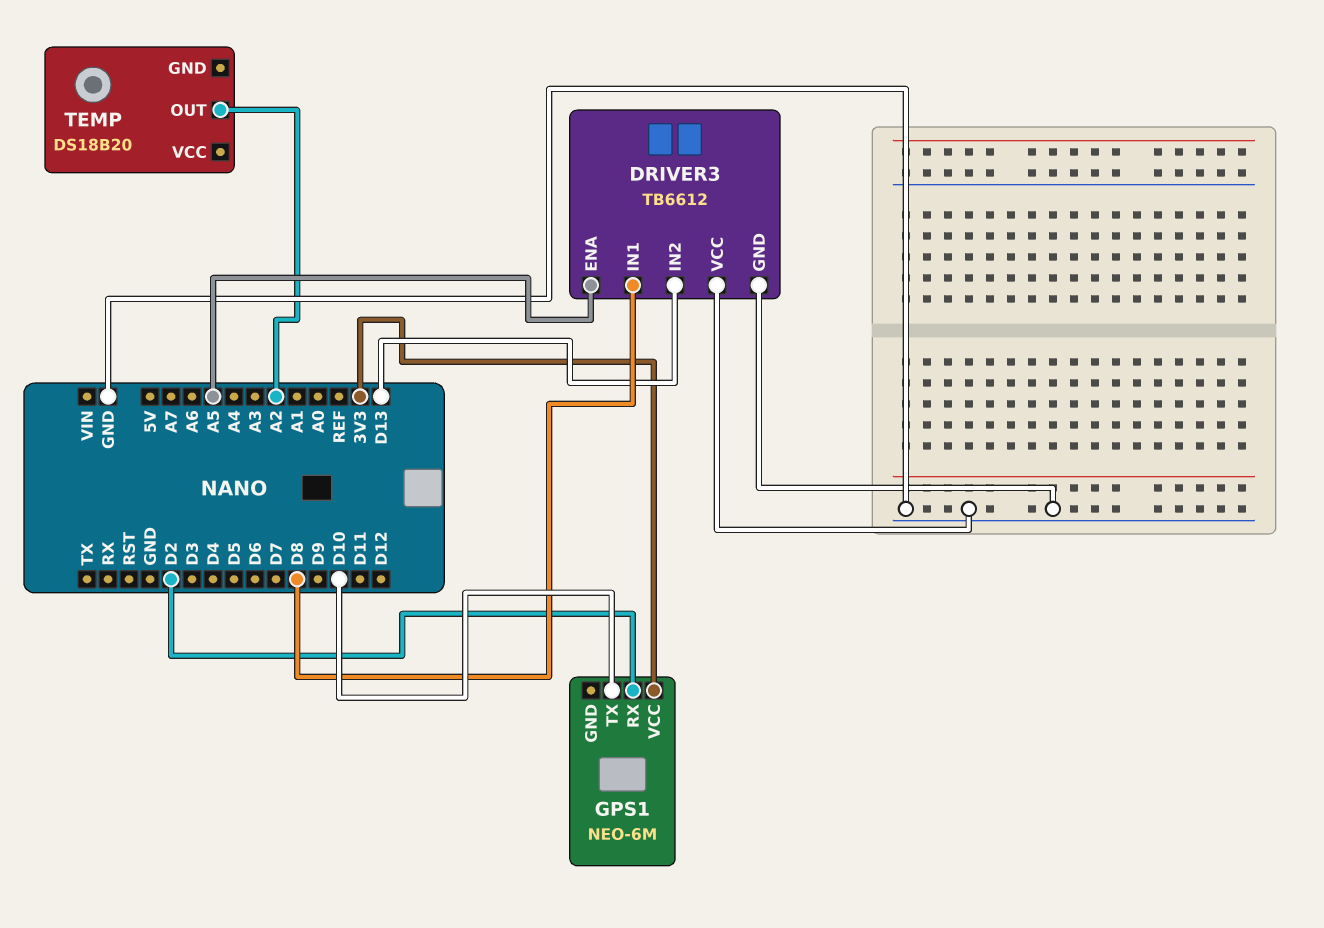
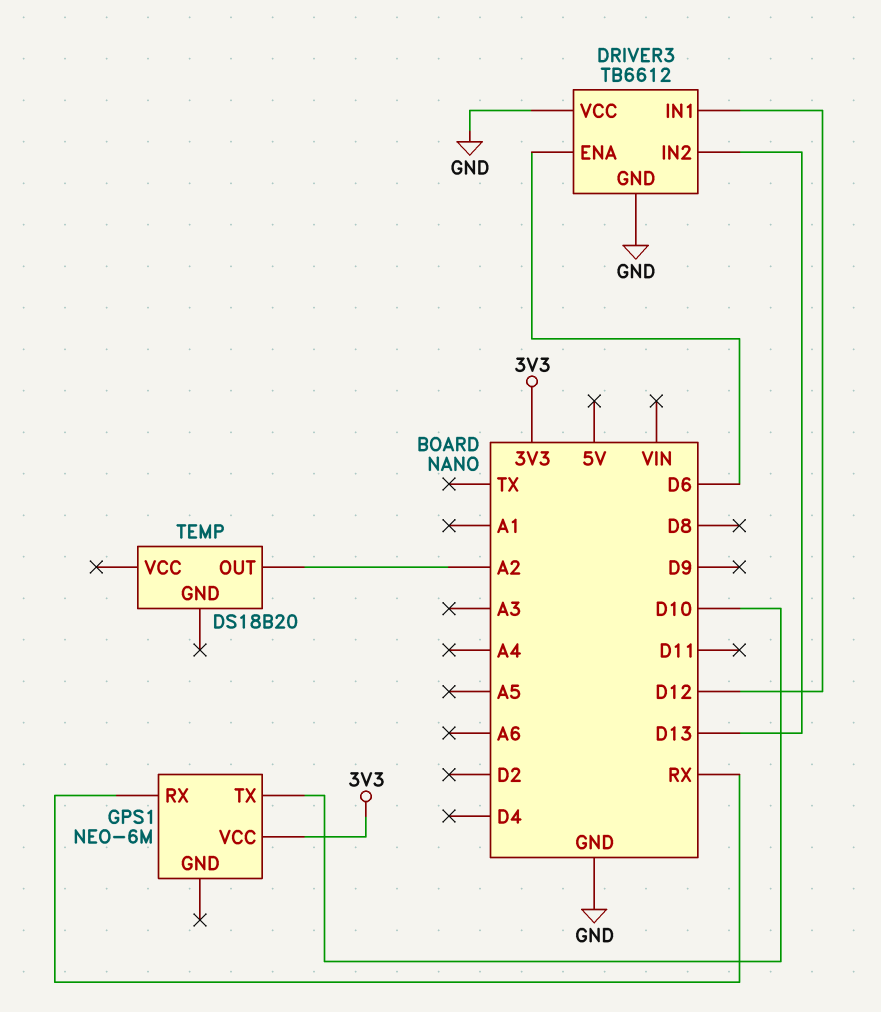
DRIVER3 pin ENA: A5 -> D6
DRIVER3 pin IN1: D8 -> D12
GPS1 pin RX: D2 -> RX

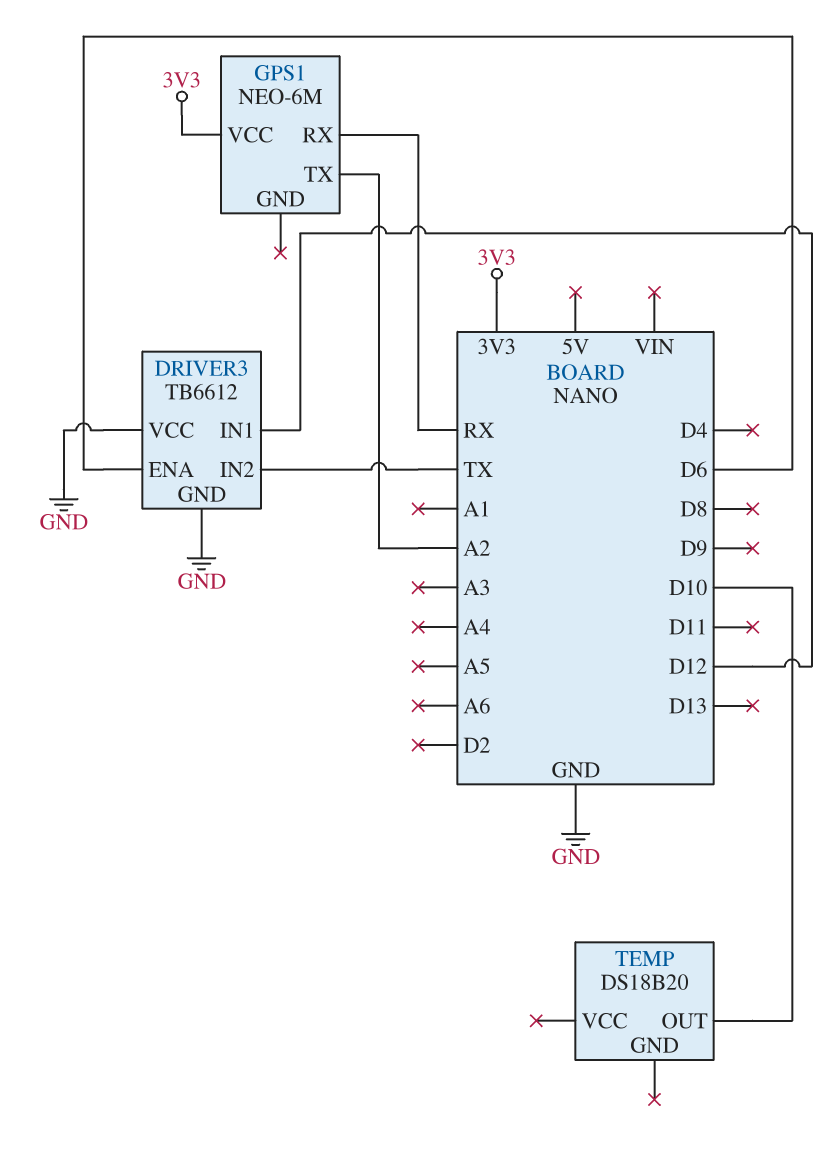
DRIVER3 pin IN2: D13 -> TX
GPS1 pin TX: D10 -> A2
TEMP pin OUT: A2 -> D10

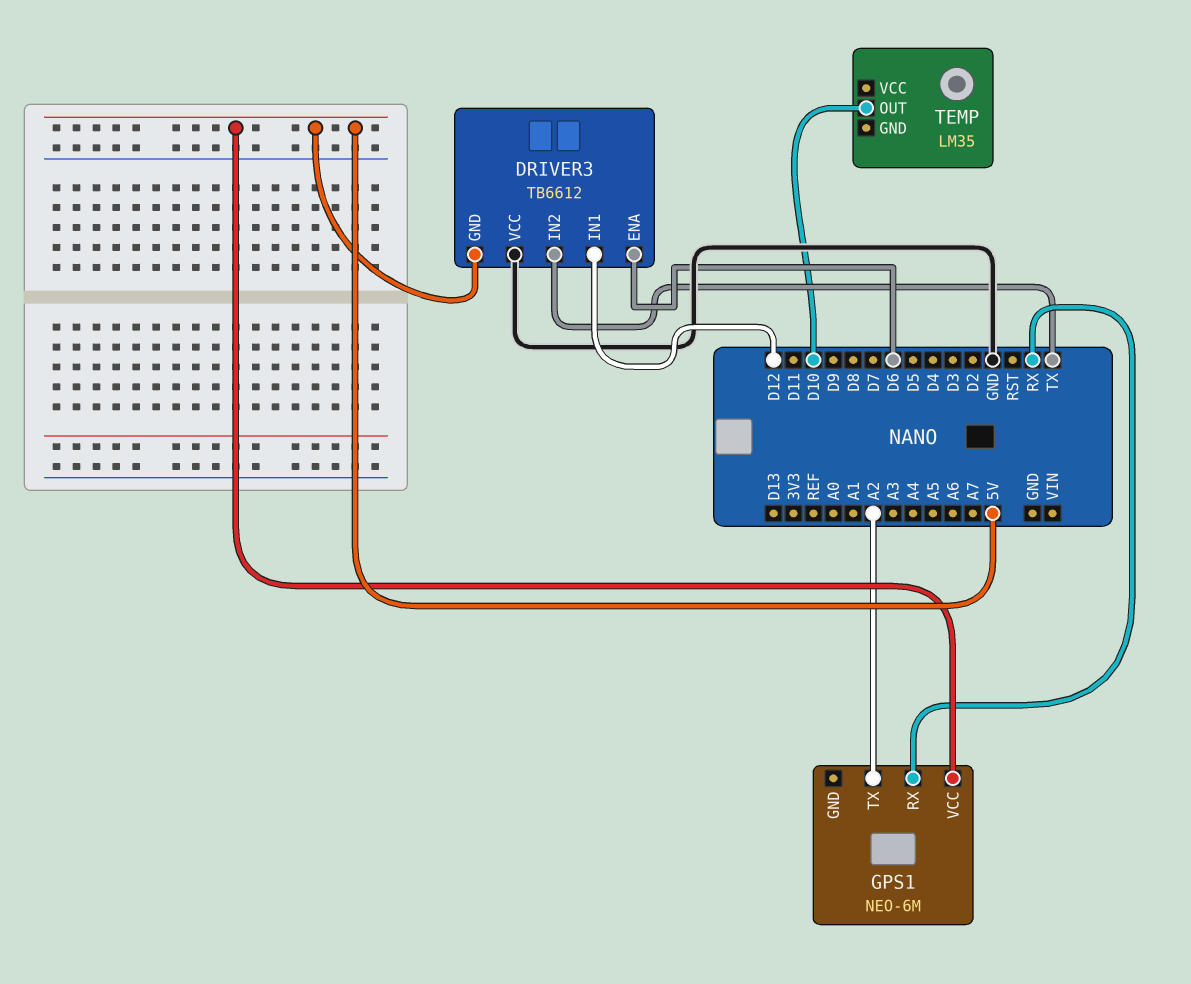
DRIVER3 pin GND: GND -> 5V
GPS1 pin VCC: 3V3 -> 5V
TEMP: DS18B20 -> LM35

